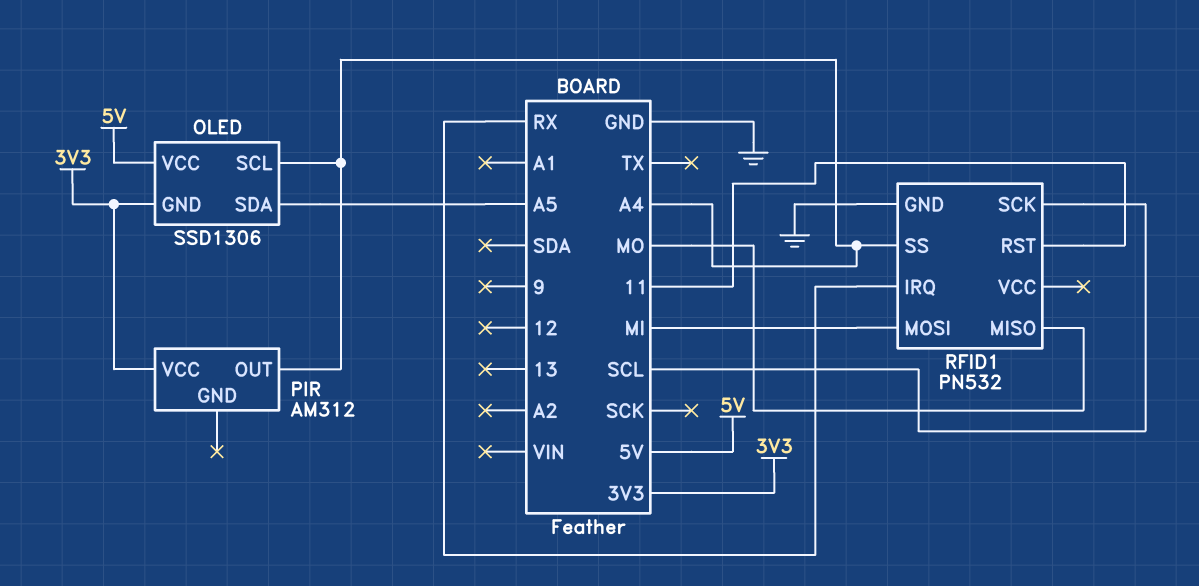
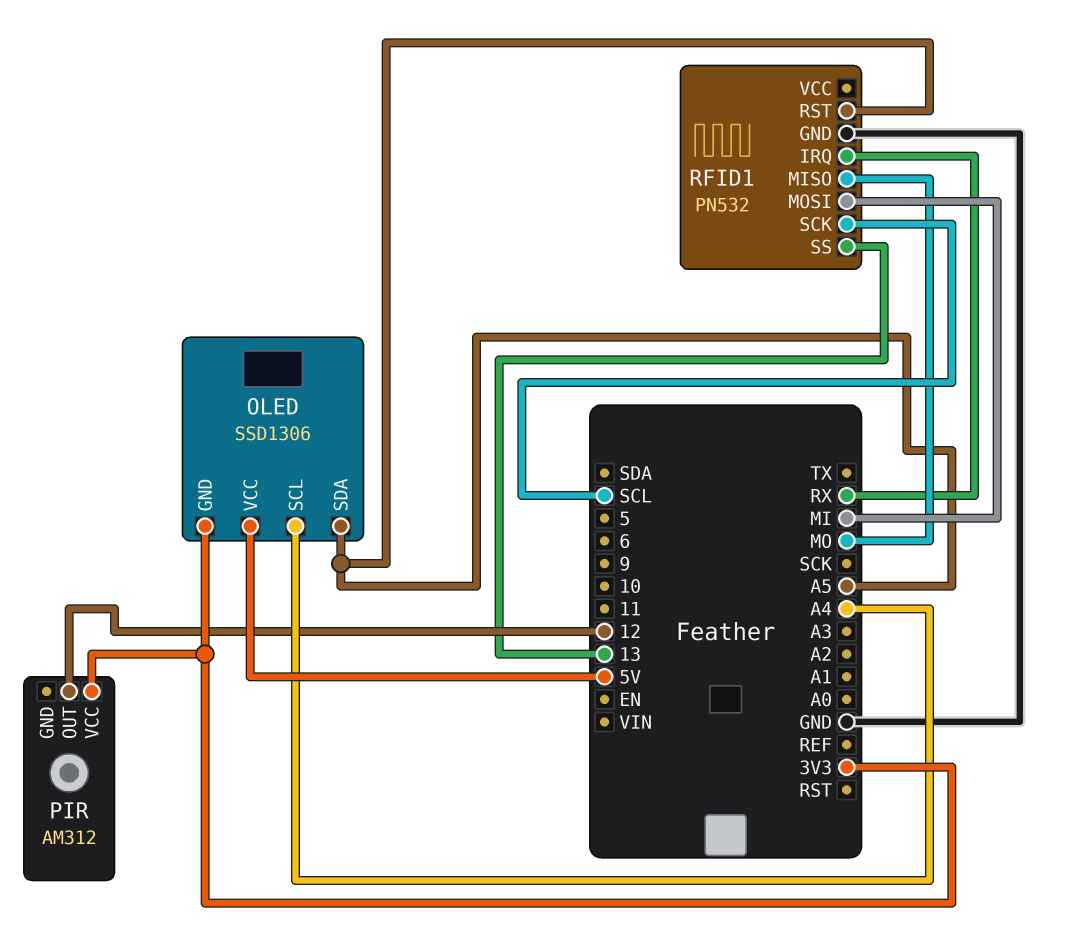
PIR pin OUT: A4 -> 12
RFID1 pin RST: 11 -> A5
RFID1 pin SS: A4 -> 13

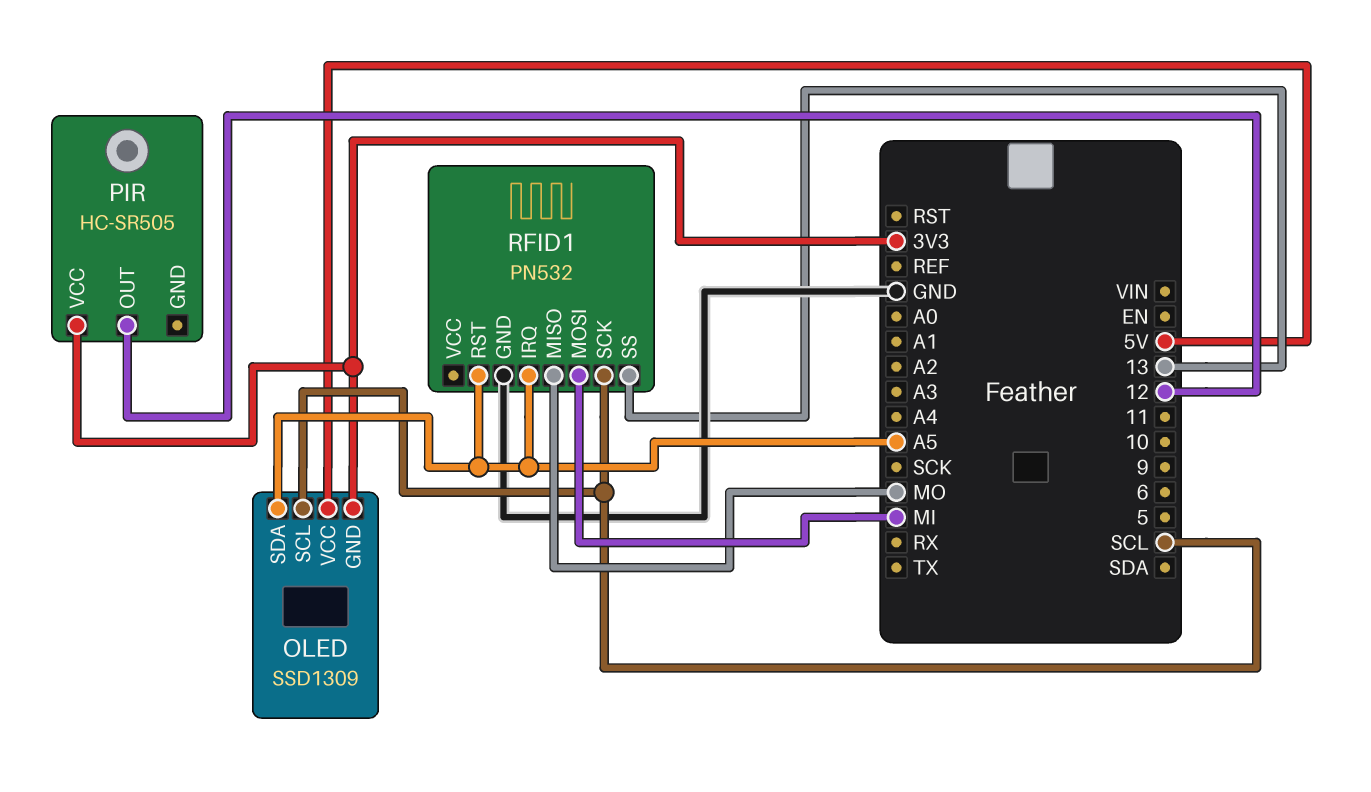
OLED: SSD1306 -> SSD1309
OLED pin SCL: A4 -> SCL
PIR: AM312 -> HC-SR505
RFID1 pin IRQ: RX -> A5

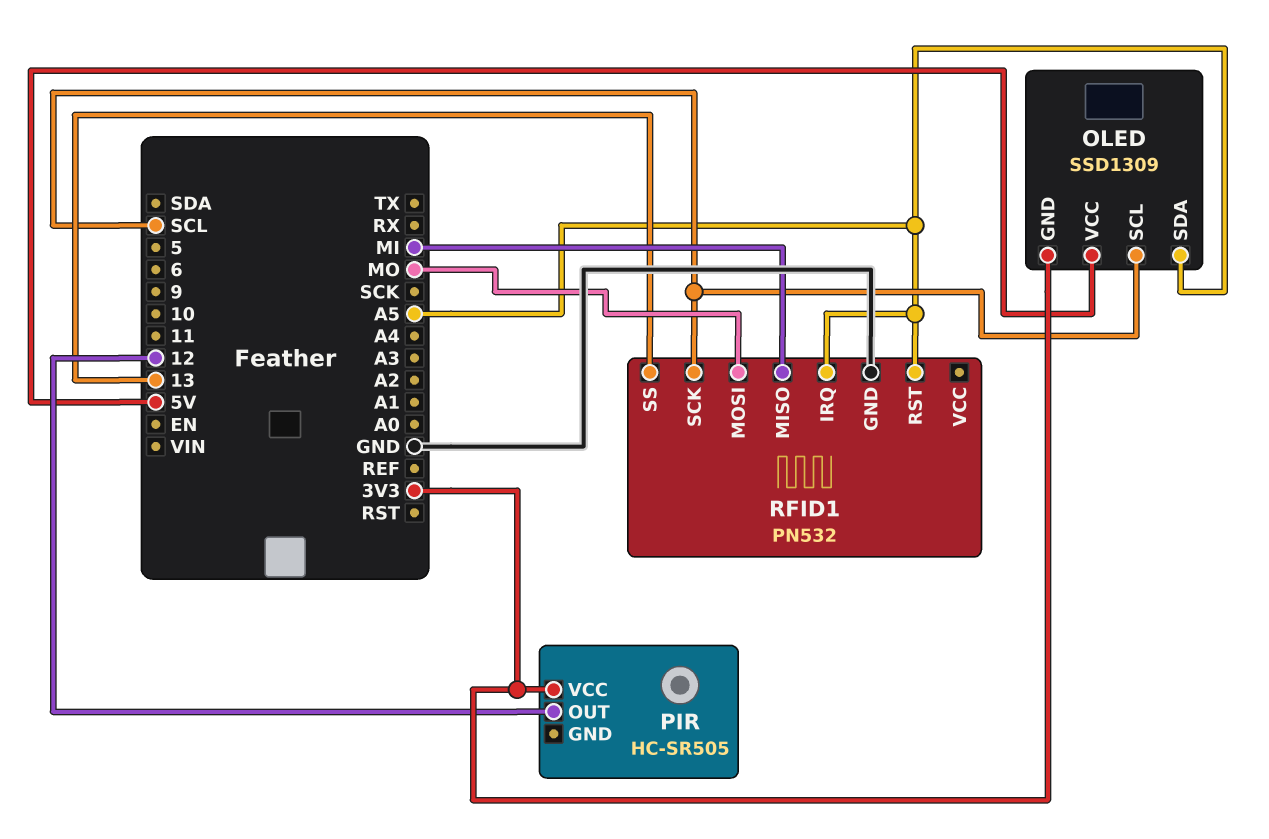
RFID1 pin MISO: MO -> MI
RFID1 pin MOSI: MI -> MO

